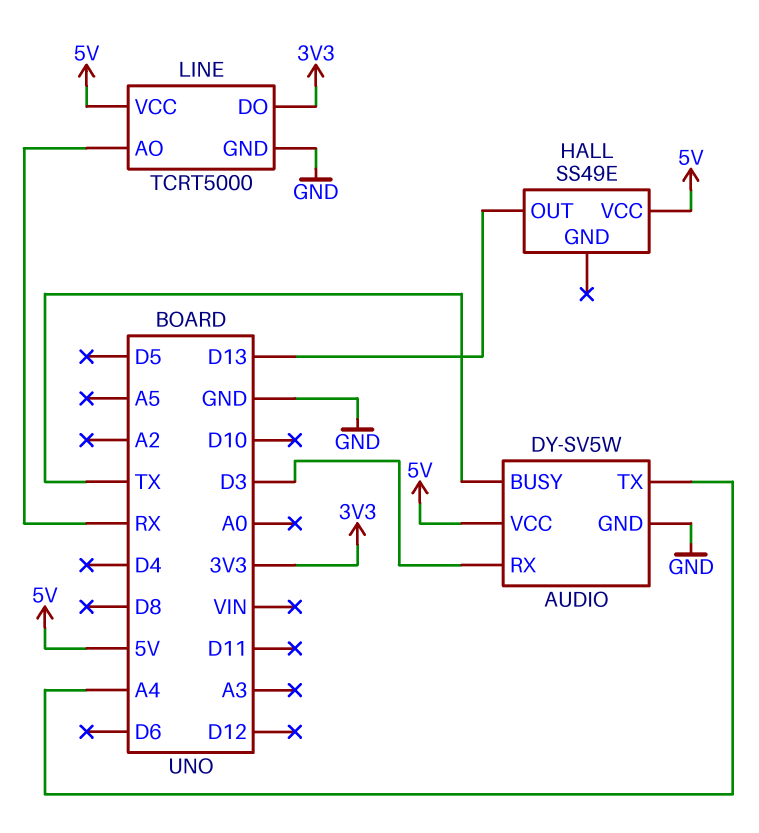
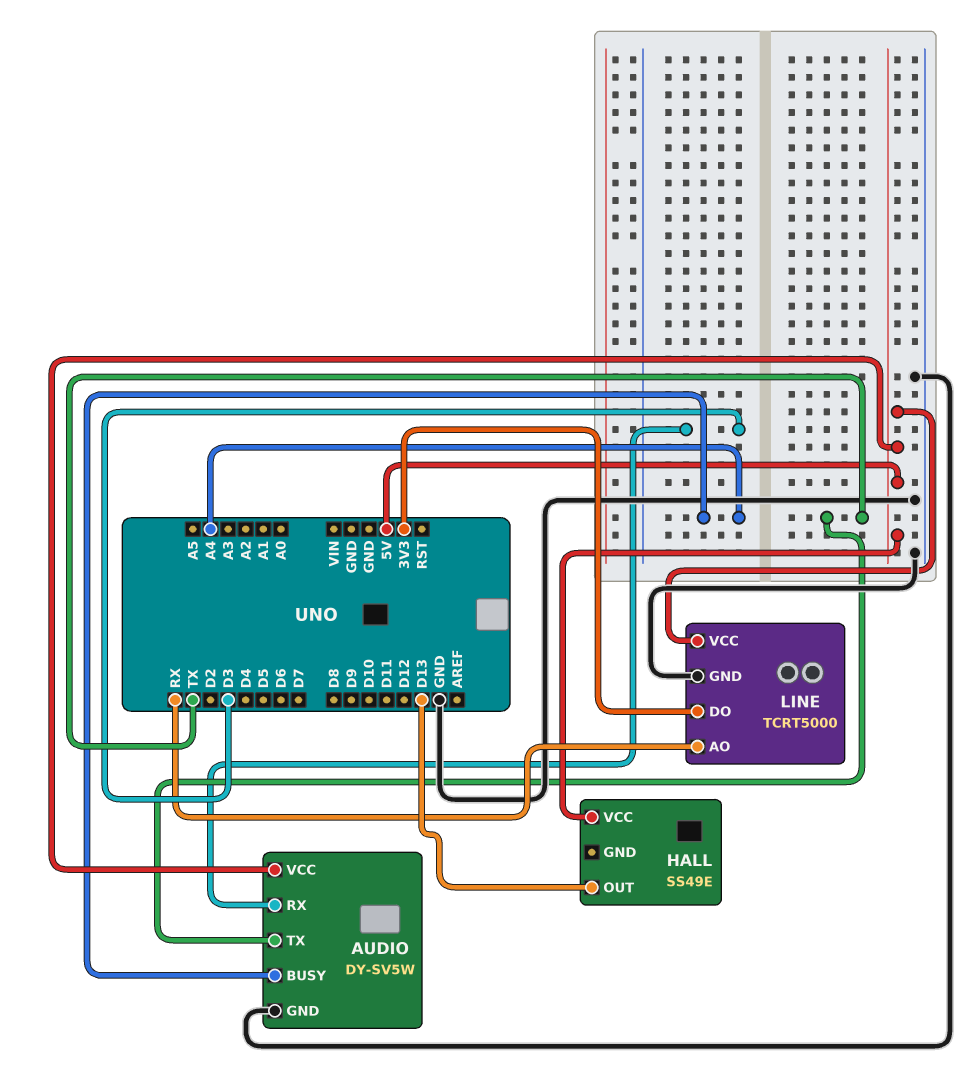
AUDIO pin BUSY: TX -> A4
AUDIO pin TX: A4 -> TX

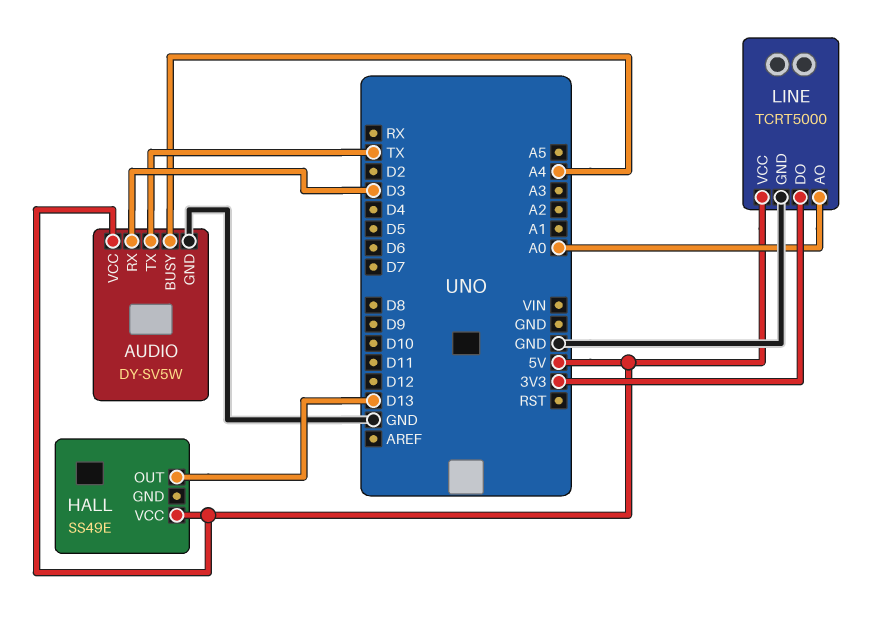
LINE pin AO: RX -> A0

